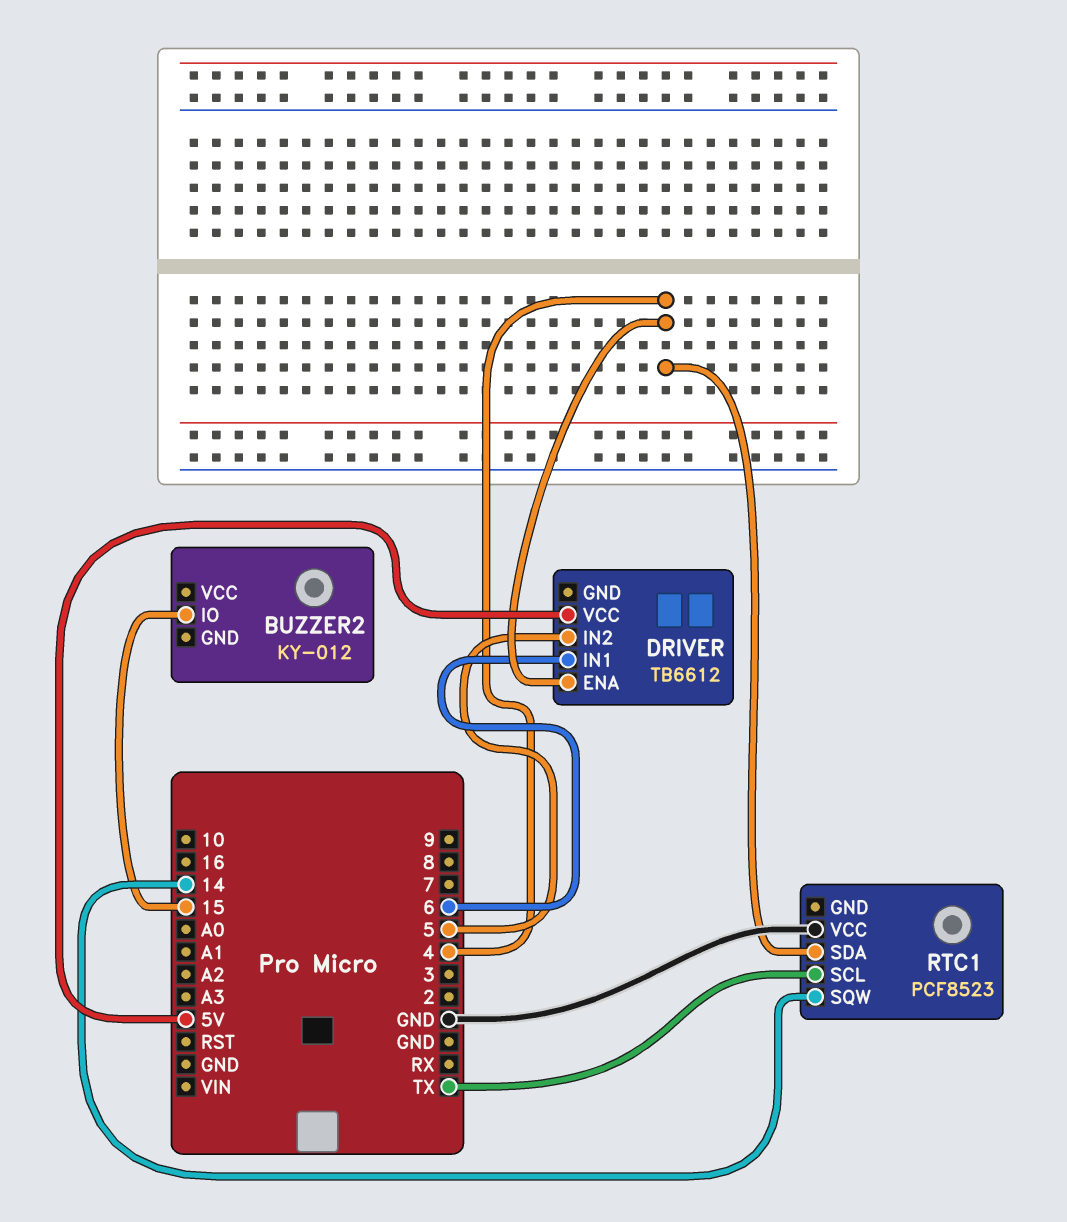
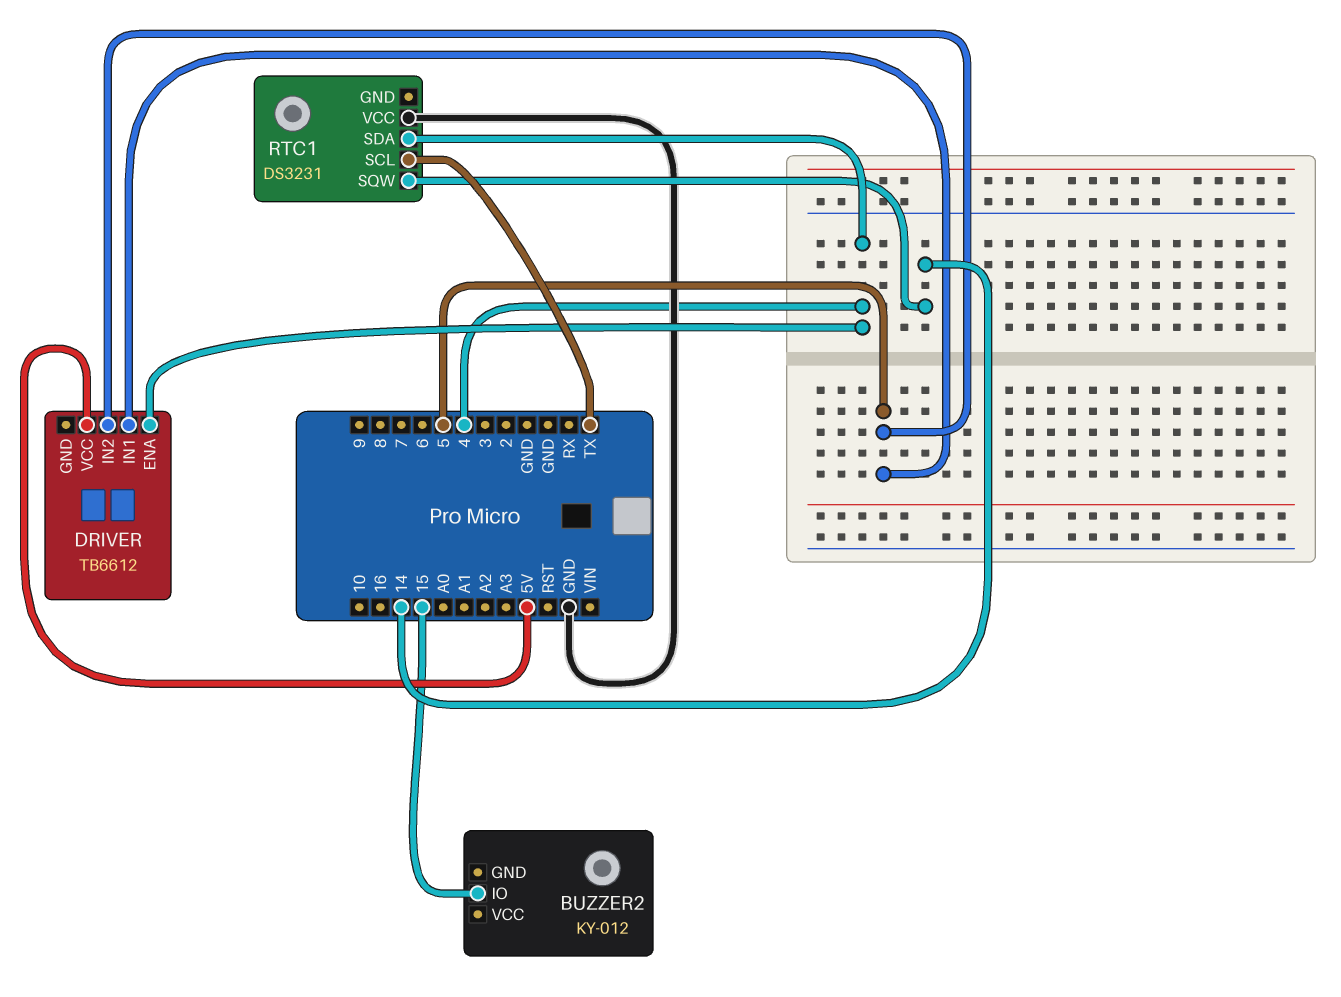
DRIVER pin IN1: 6 -> 5
RTC1: PCF8523 -> DS3231

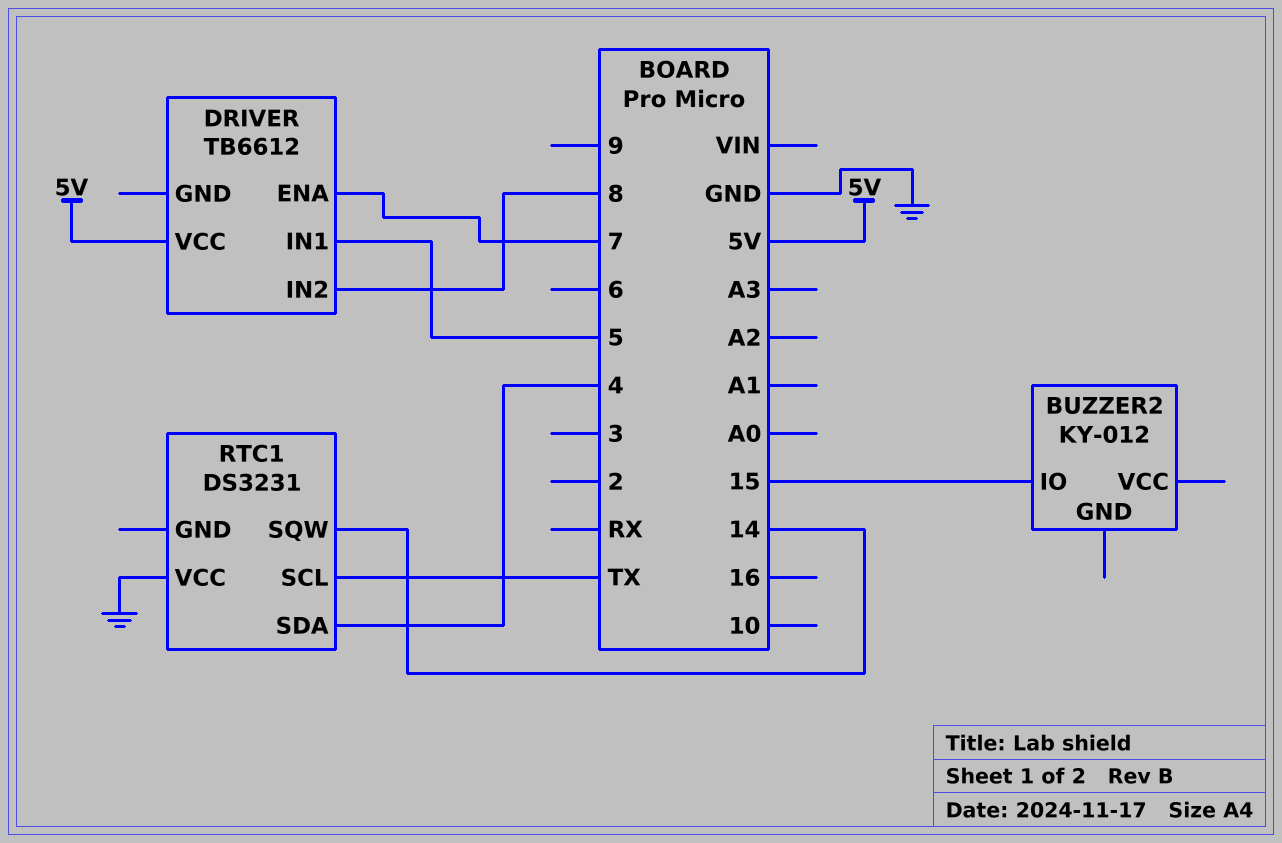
DRIVER pin ENA: 4 -> 7
DRIVER pin IN2: 5 -> 8

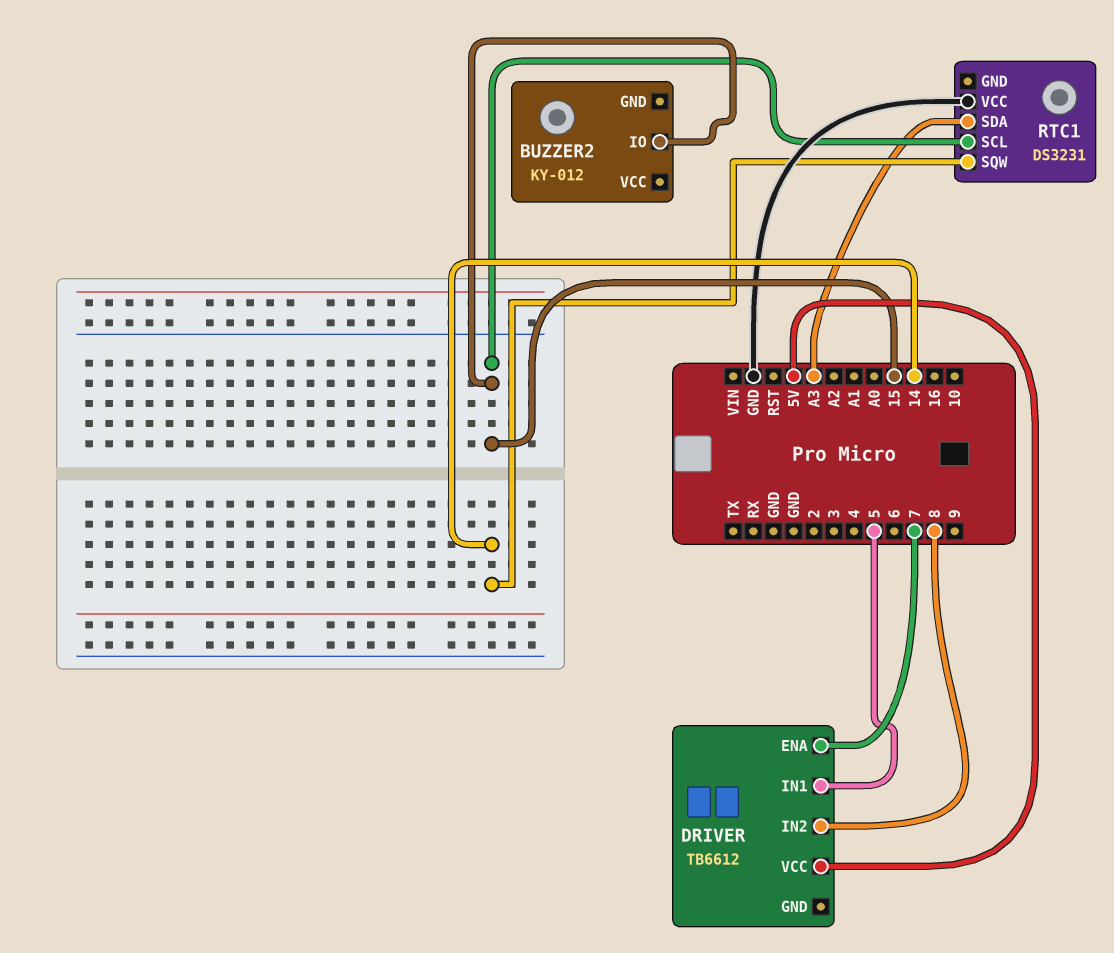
RTC1 pin SCL: TX -> 15
RTC1 pin SDA: 4 -> A3

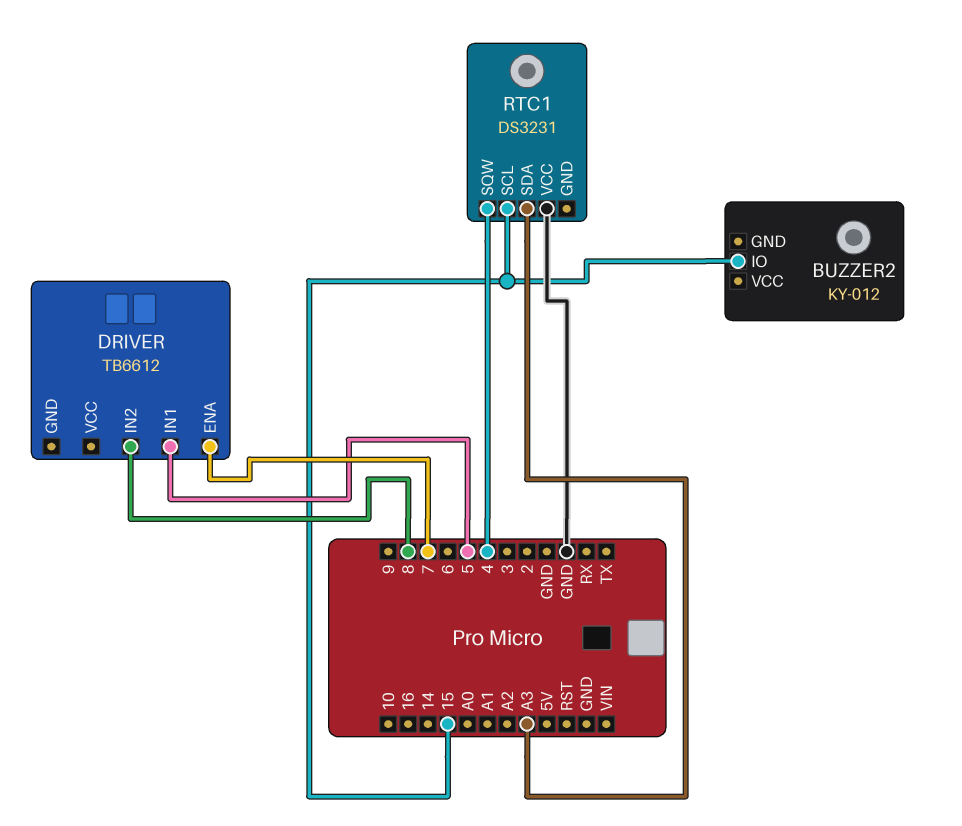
DRIVER pin VCC: 5V -> none
RTC1 pin SQW: 14 -> 4

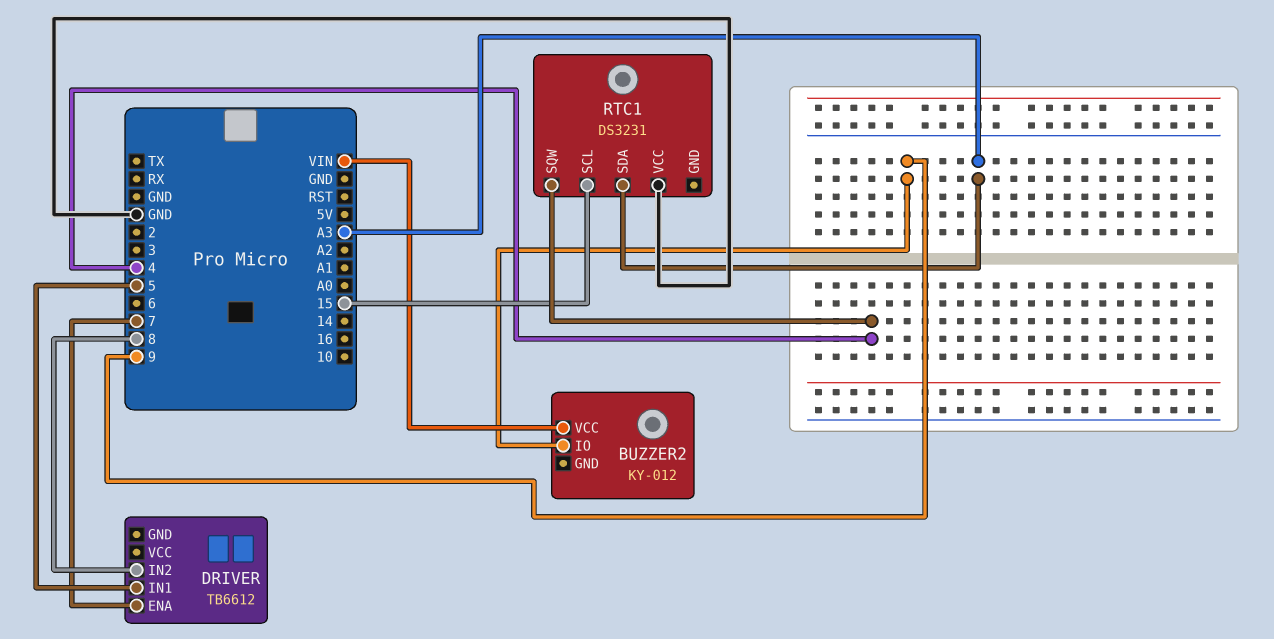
BUZZER2 pin IO: 15 -> 9
BUZZER2 pin VCC: none -> VIN

